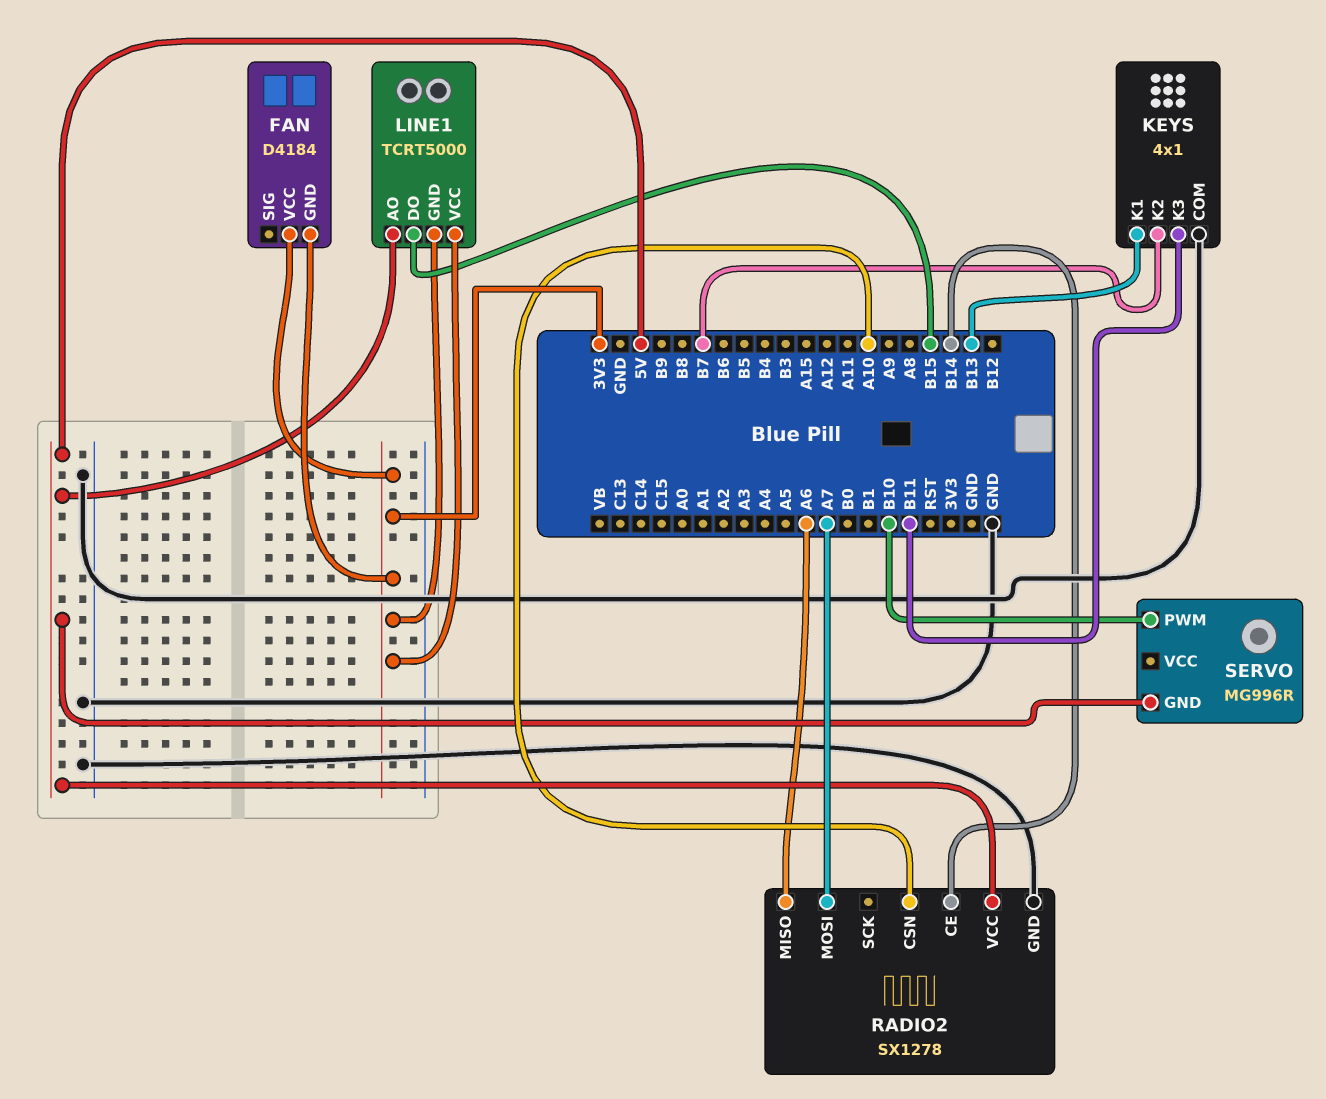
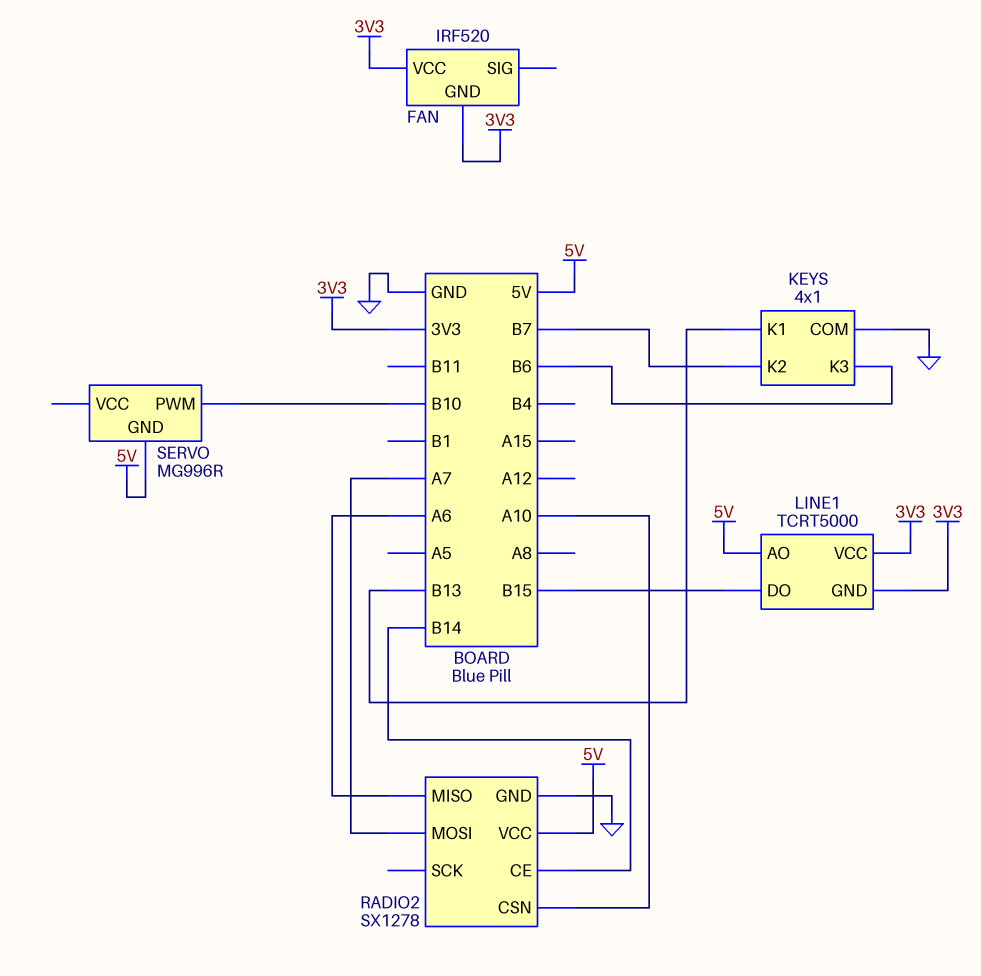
FAN: D4184 -> IRF520
KEYS pin K3: B11 -> B6

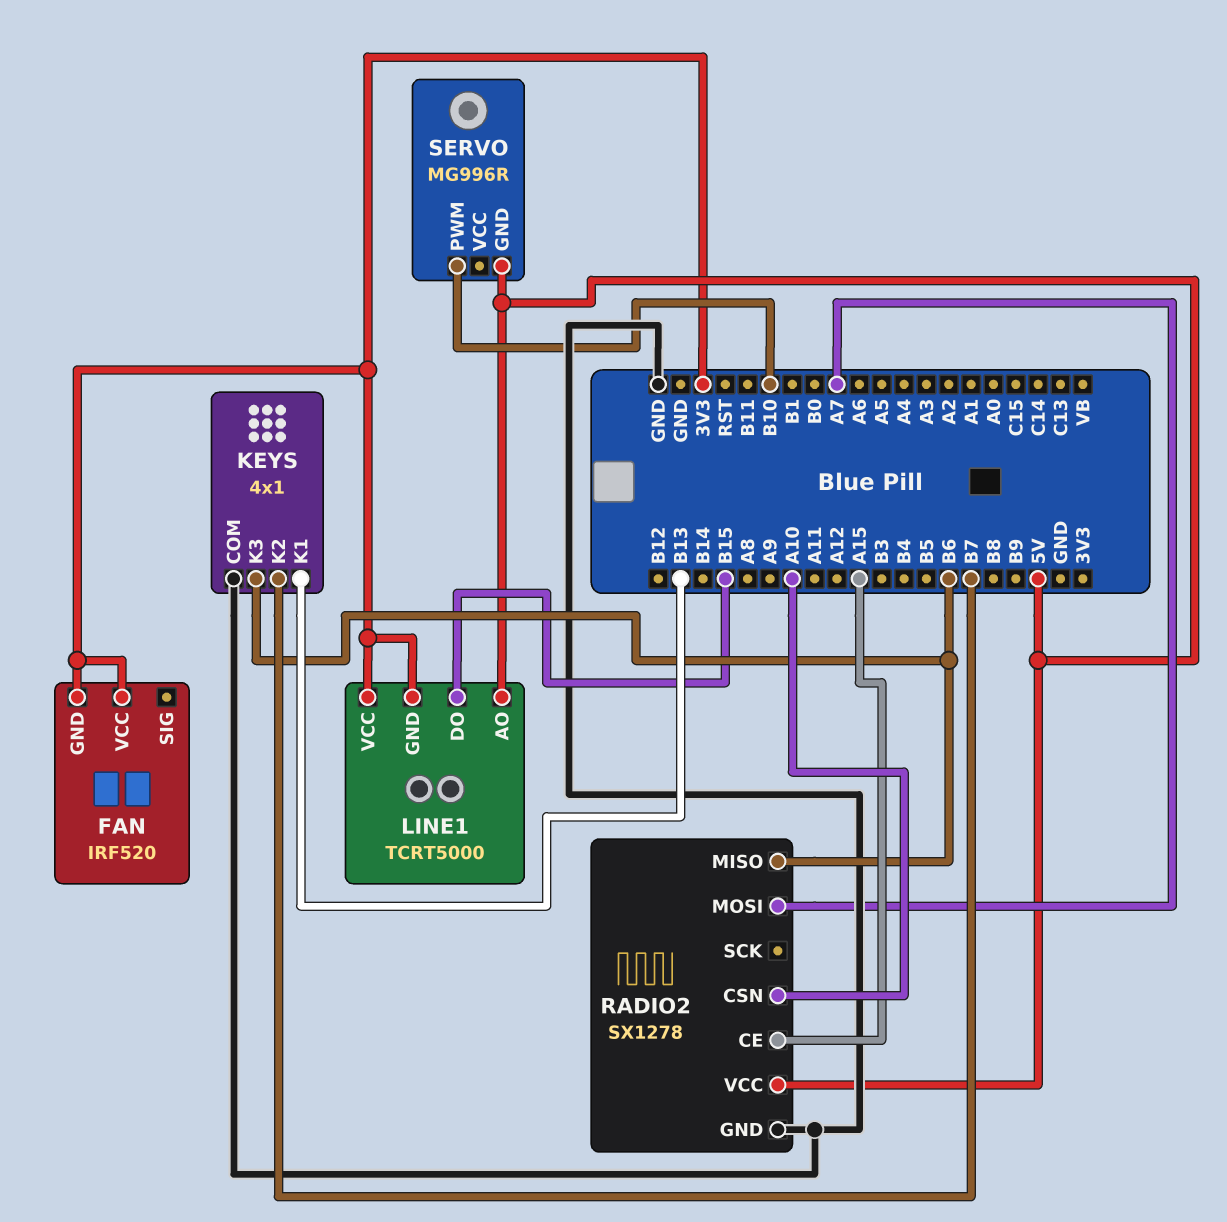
RADIO2 pin CE: B14 -> A15
RADIO2 pin MISO: A6 -> B6

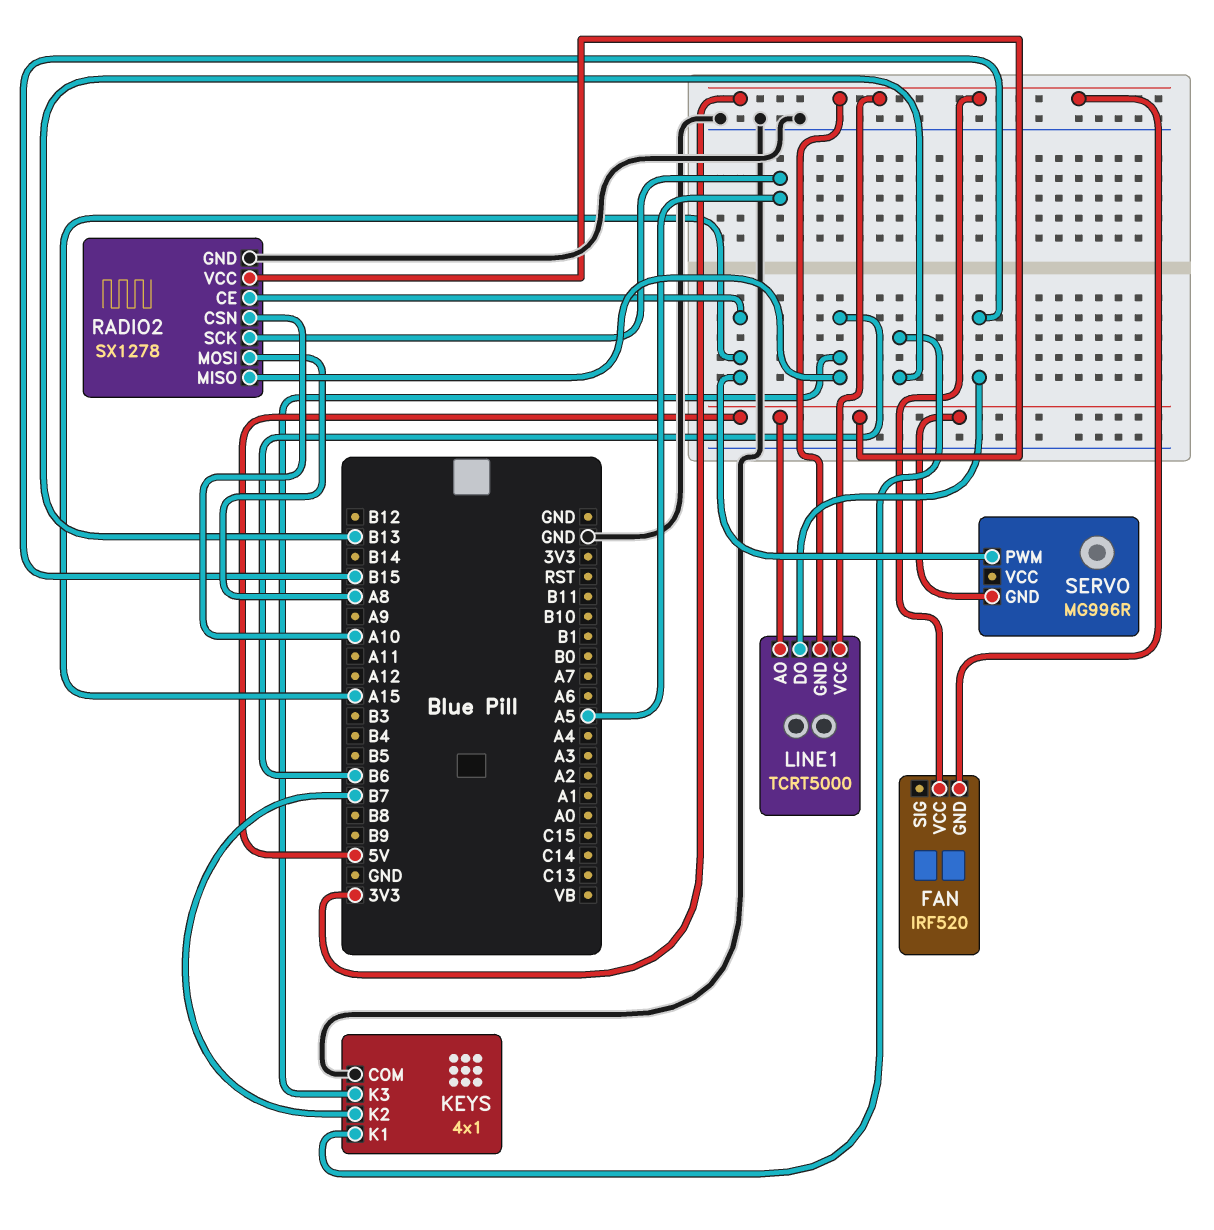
RADIO2 pin MOSI: A7 -> A8
RADIO2 pin SCK: none -> A5
SERVO pin PWM: B10 -> A15

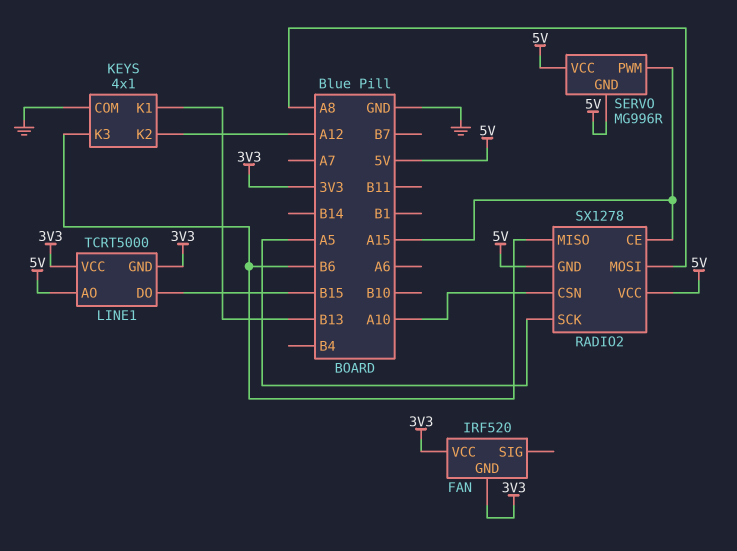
KEYS pin K2: B7 -> A12
RADIO2 pin GND: GND -> 5V
SERVO pin VCC: none -> 5V

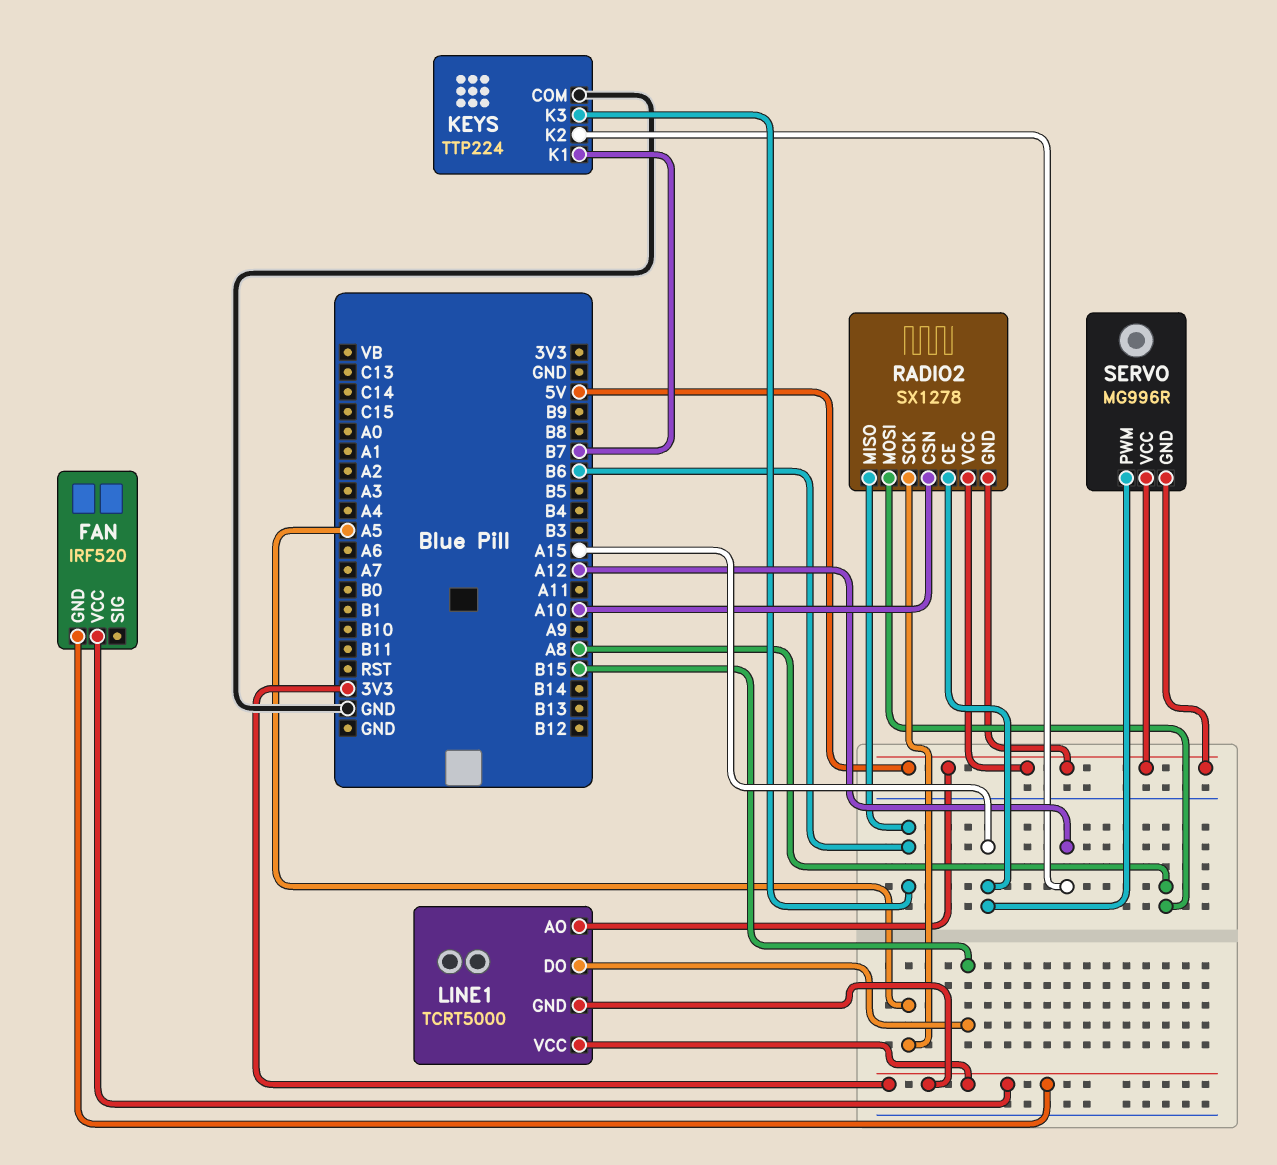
KEYS: 4x1 -> TTP224
KEYS pin K1: B13 -> B7

